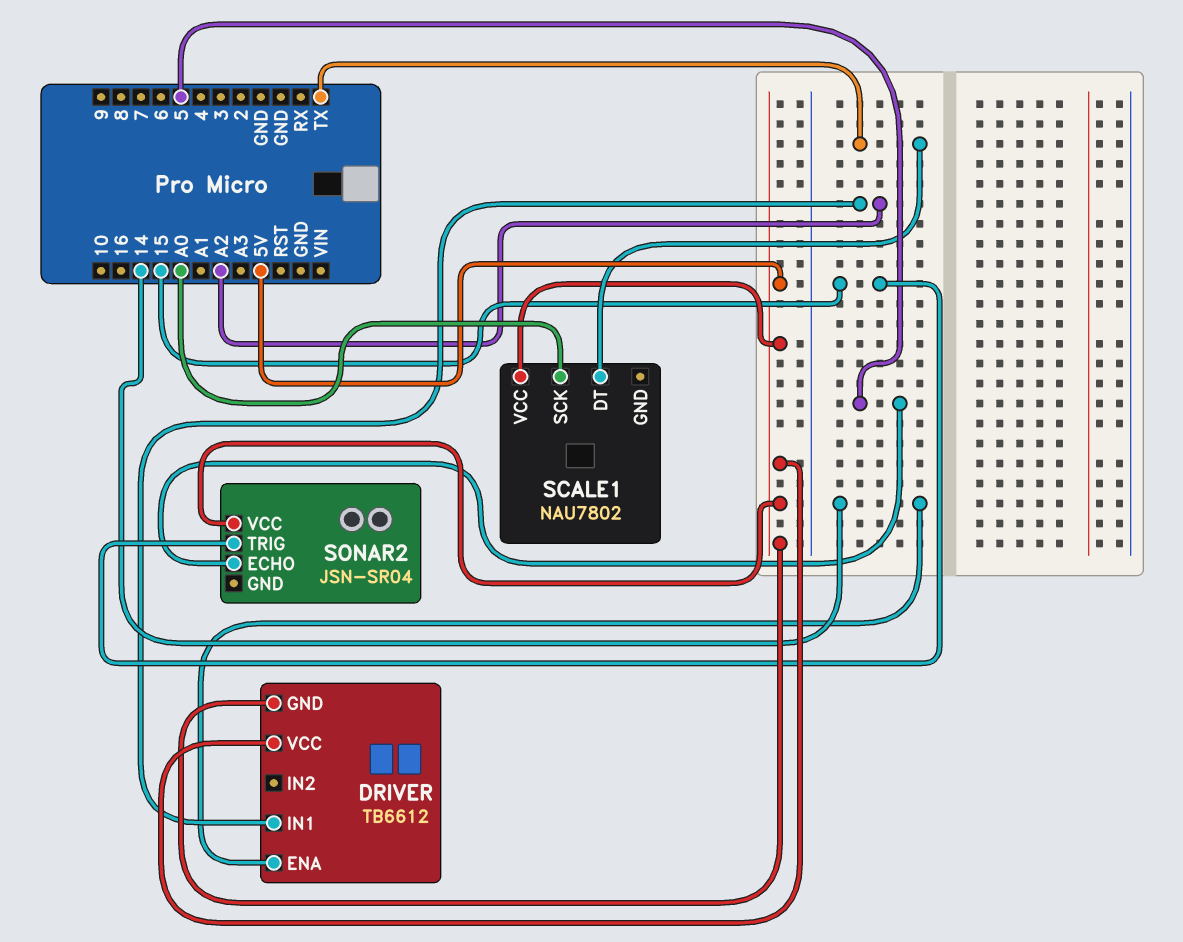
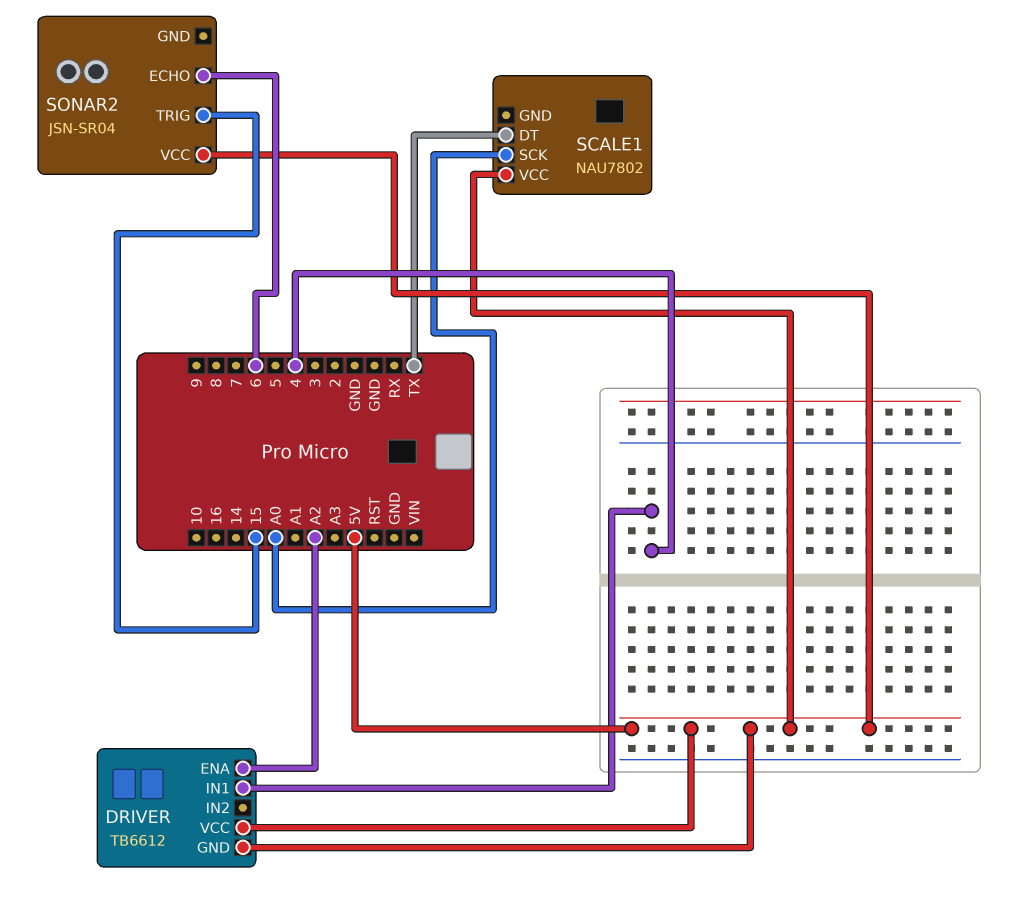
DRIVER pin ENA: 14 -> A2
DRIVER pin IN1: A2 -> 4
SONAR2 pin ECHO: 5 -> 6

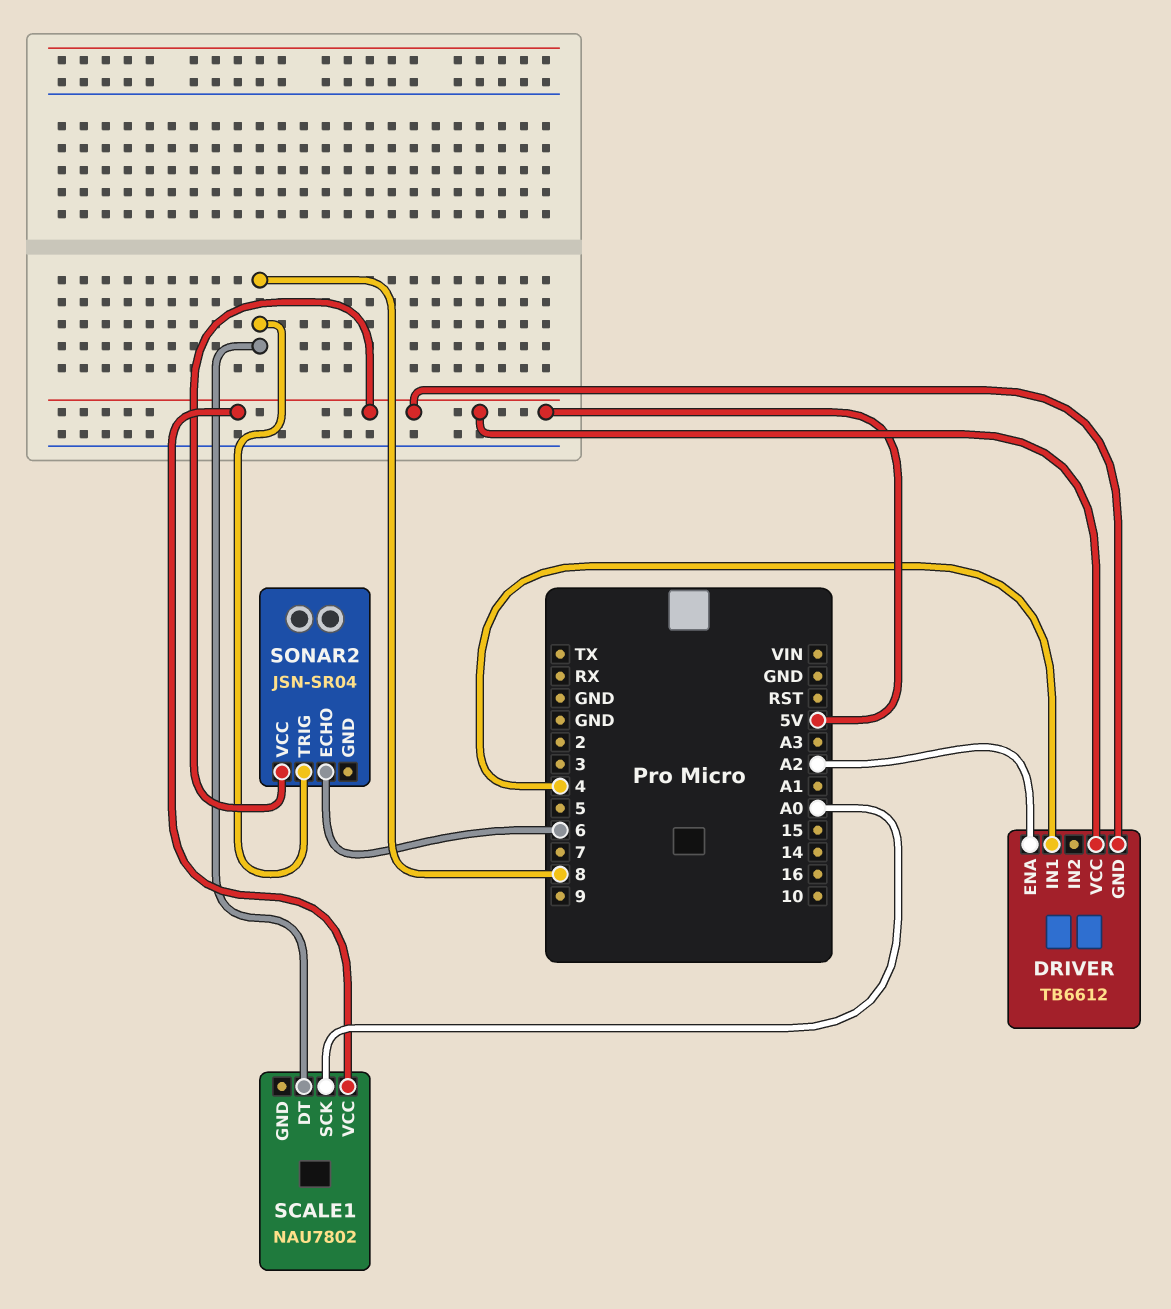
SCALE1 pin DT: TX -> 8
SONAR2 pin TRIG: 15 -> 8

